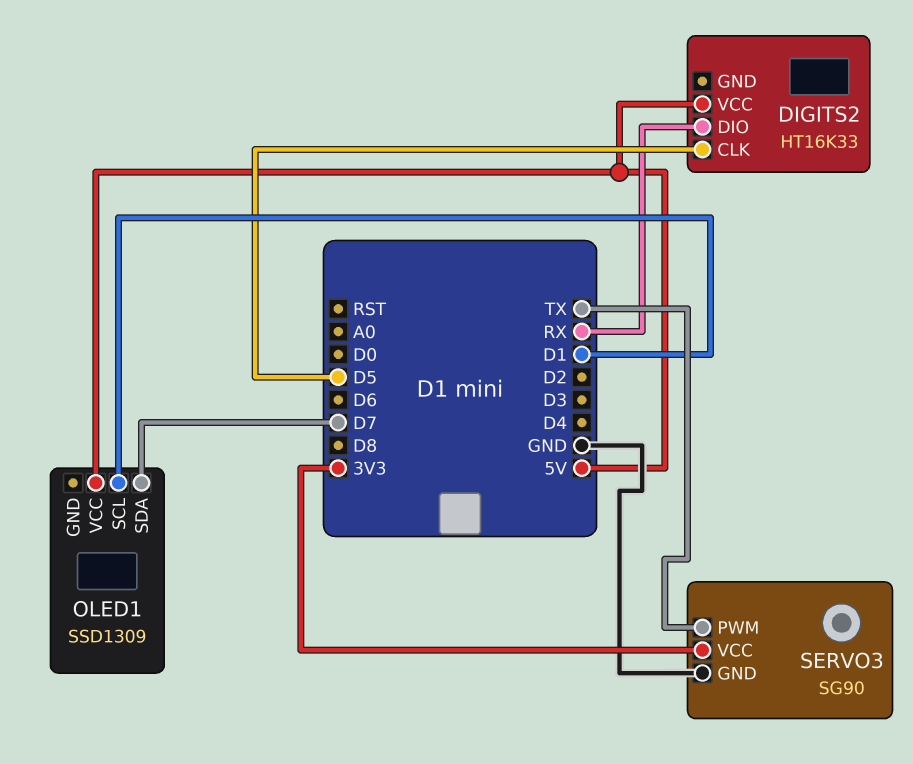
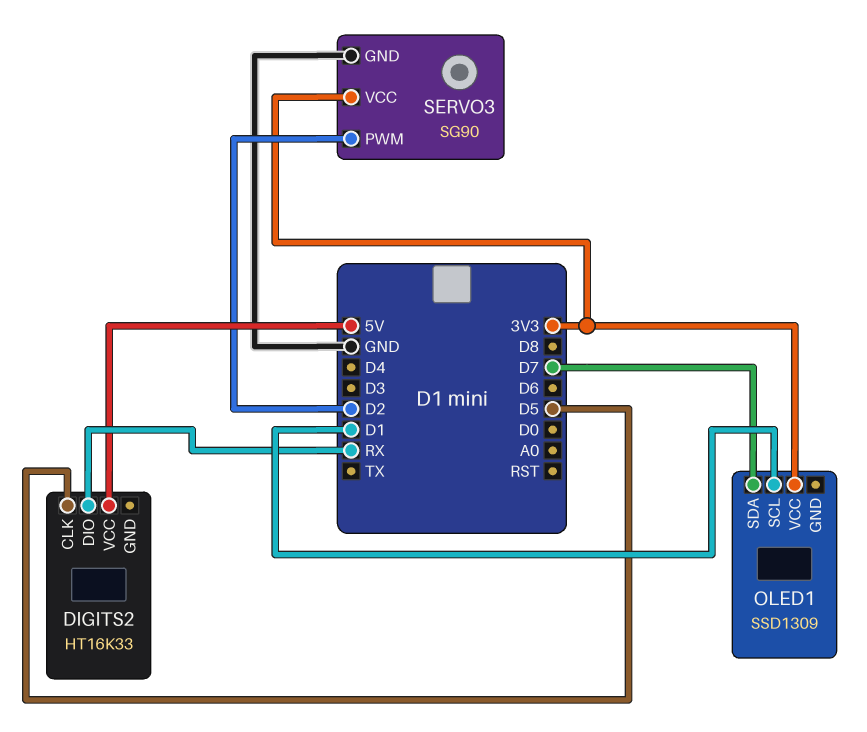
OLED1 pin VCC: 5V -> 3V3
SERVO3 pin PWM: TX -> D2

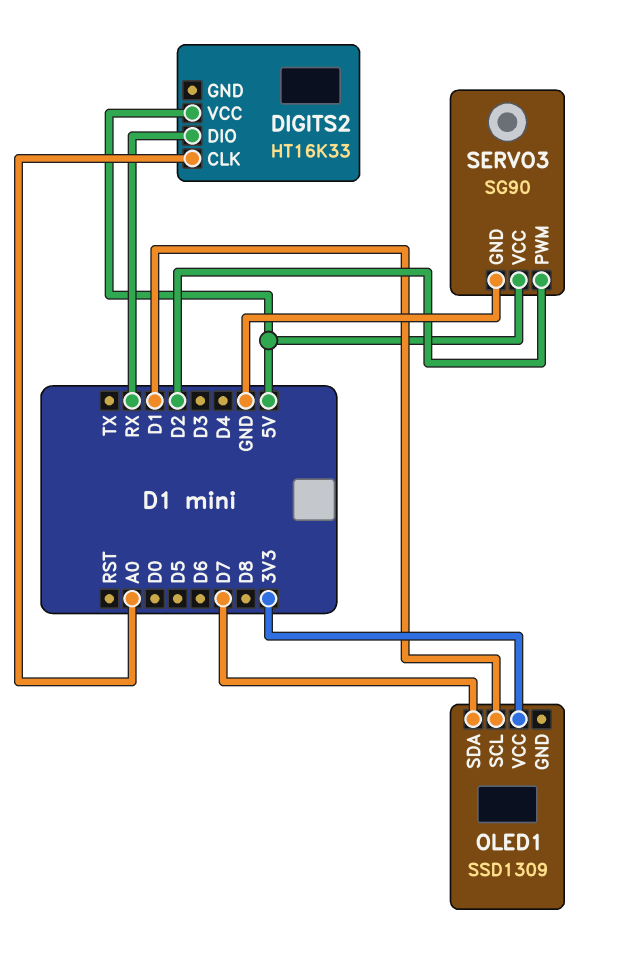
DIGITS2 pin CLK: D5 -> A0
SERVO3 pin VCC: 3V3 -> 5V

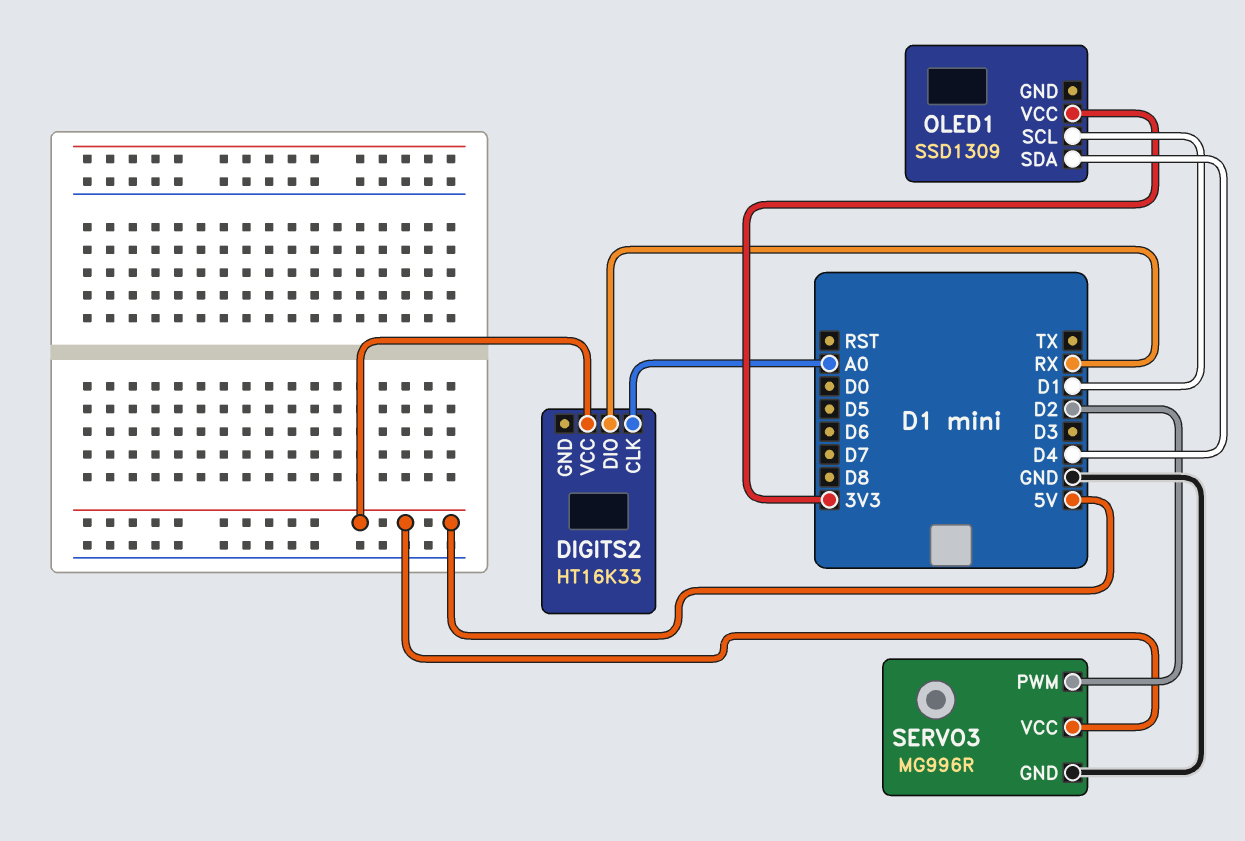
OLED1 pin SDA: D7 -> D4
SERVO3: SG90 -> MG996R

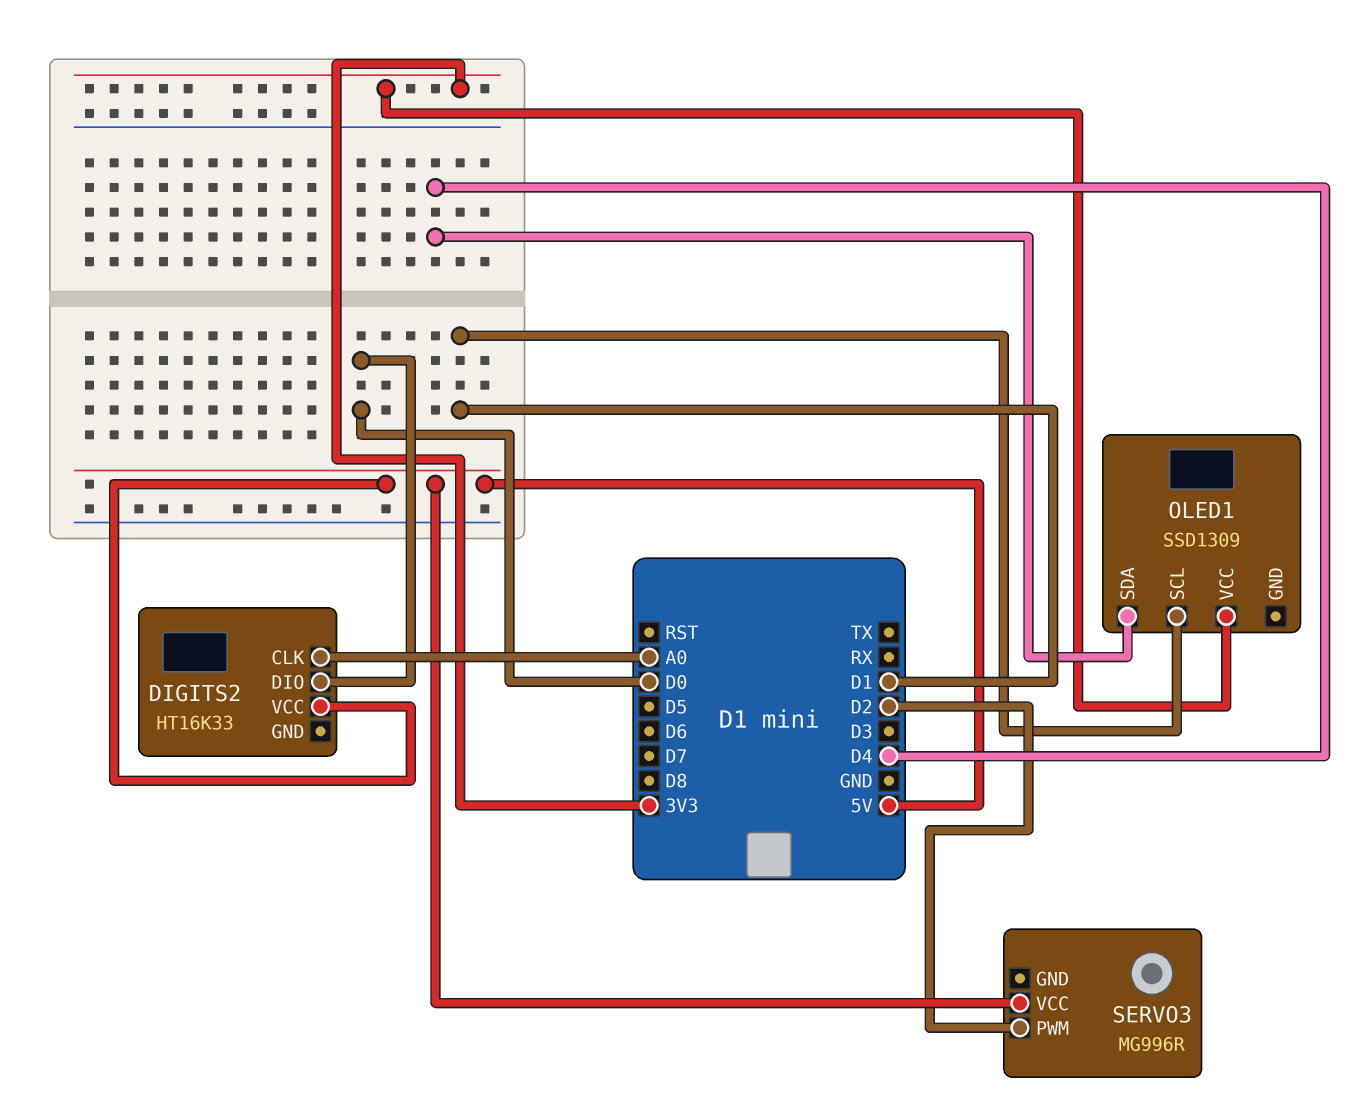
DIGITS2 pin DIO: RX -> D0
SERVO3 pin GND: GND -> none

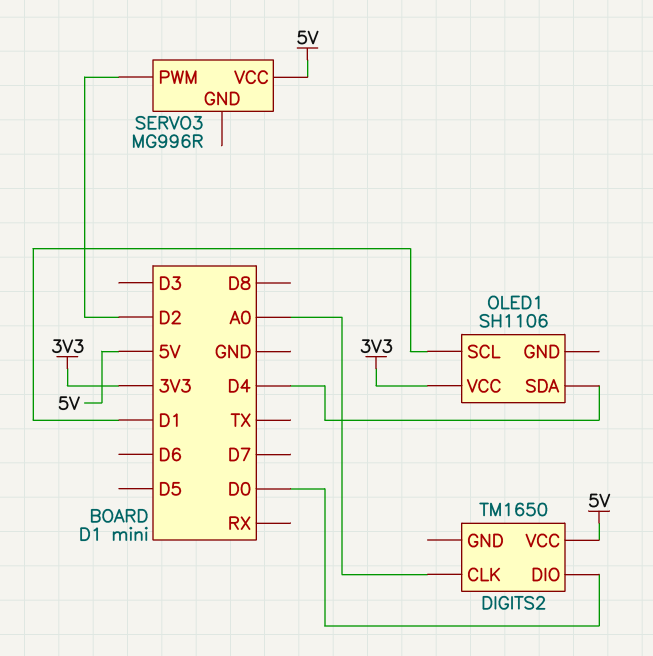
DIGITS2: HT16K33 -> TM1650
OLED1: SSD1309 -> SH1106

